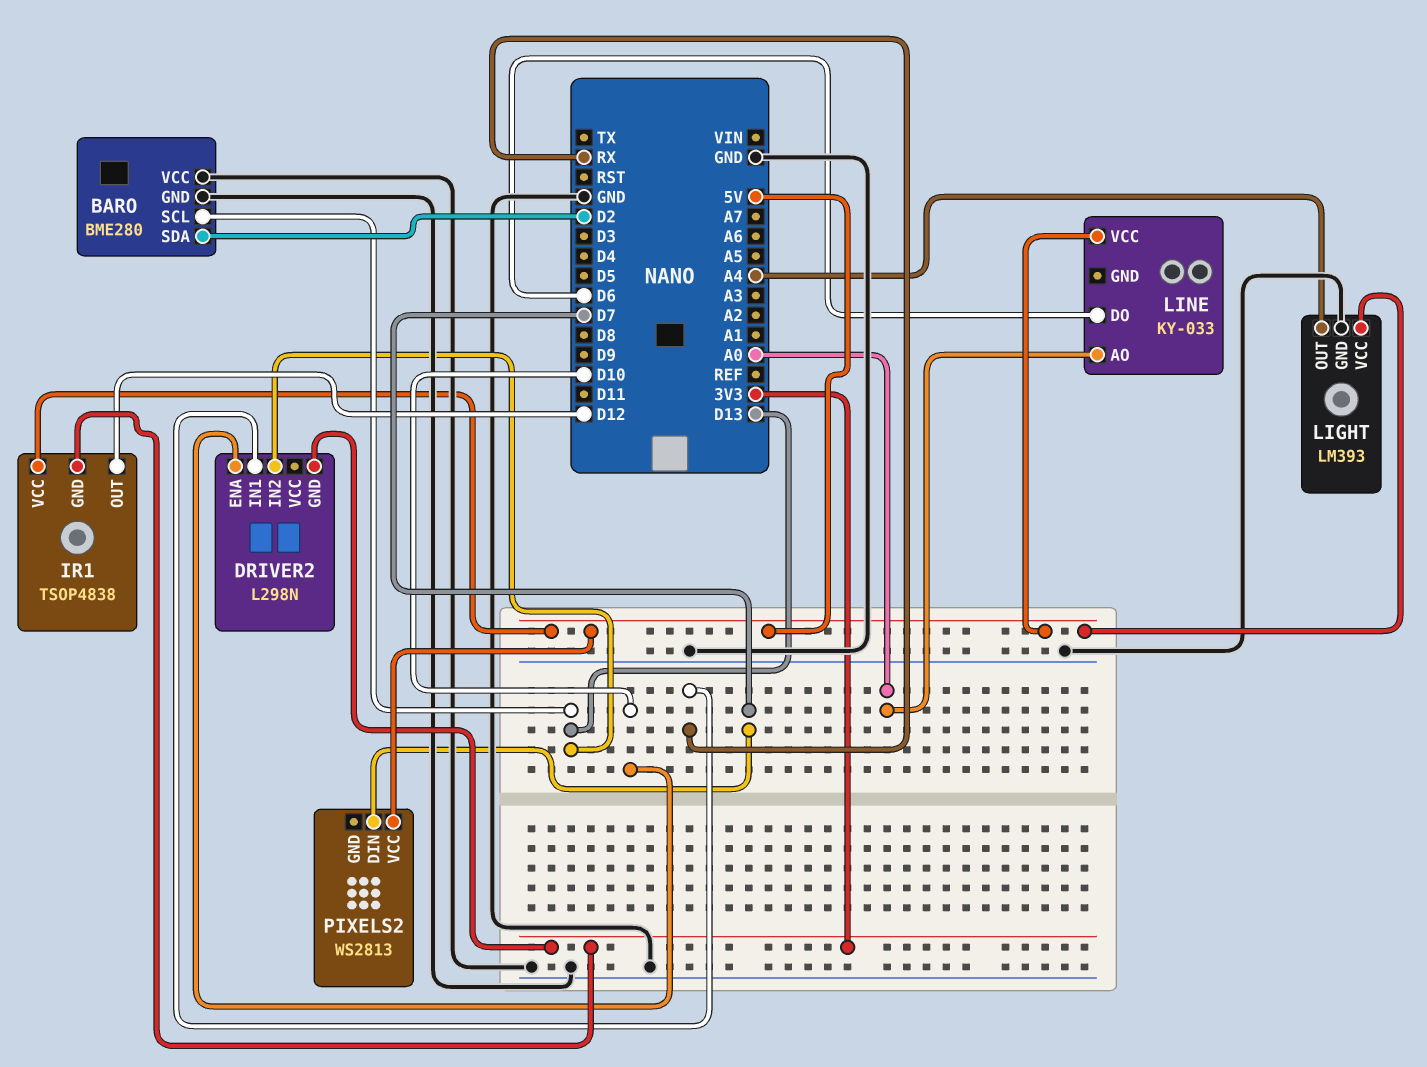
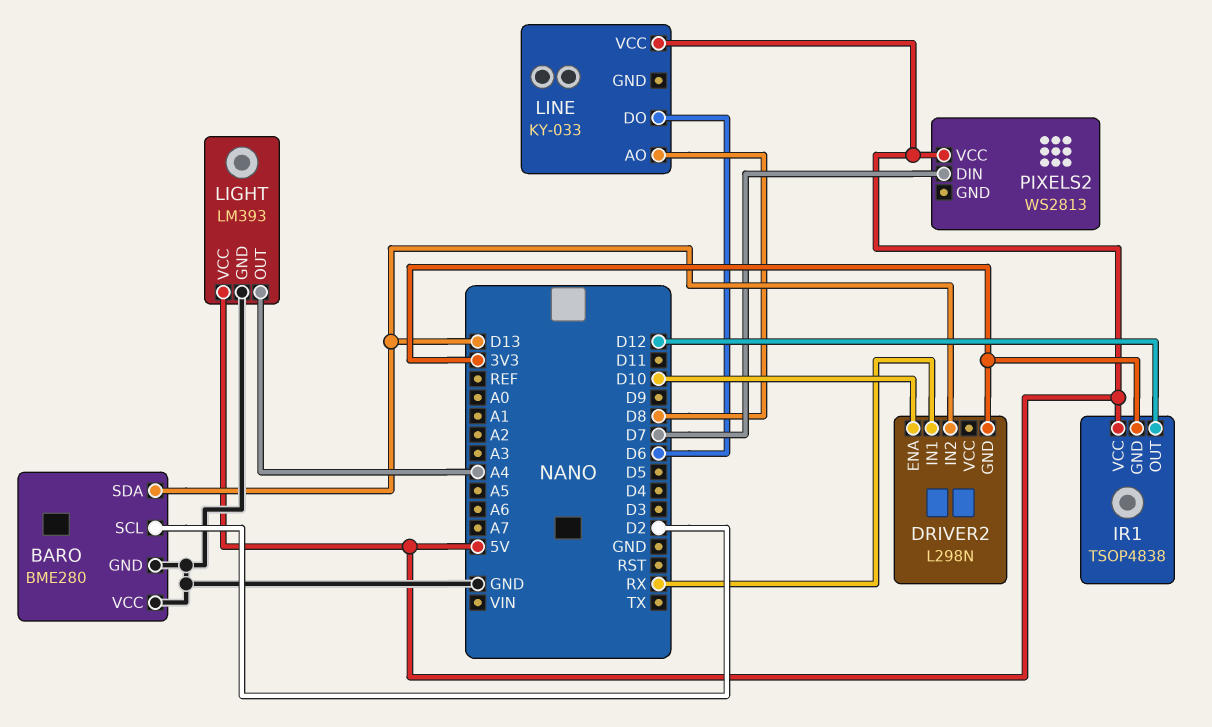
BARO pin SCL: D13 -> D2
BARO pin SDA: D2 -> D13
LINE pin AO: A0 -> D8

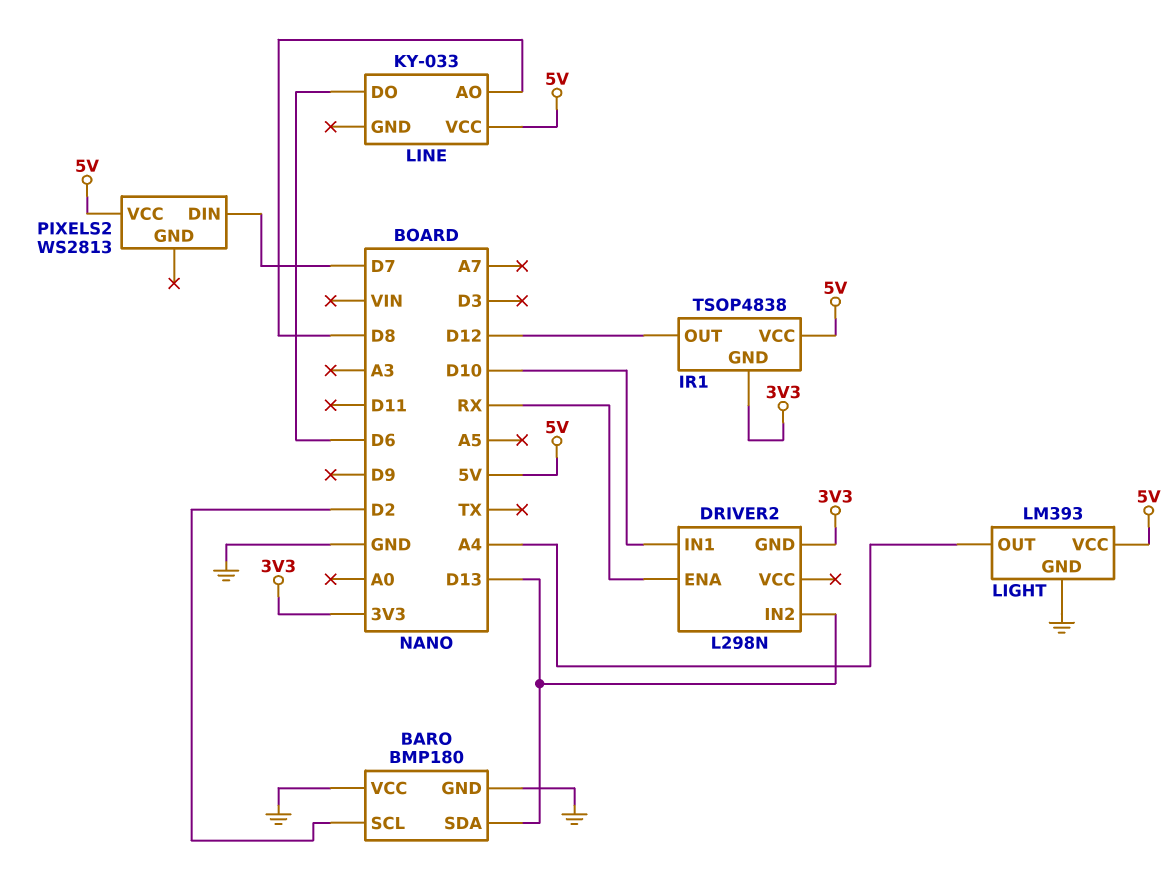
BARO: BME280 -> BMP180
DRIVER2 pin ENA: D10 -> RX
DRIVER2 pin IN1: RX -> D10

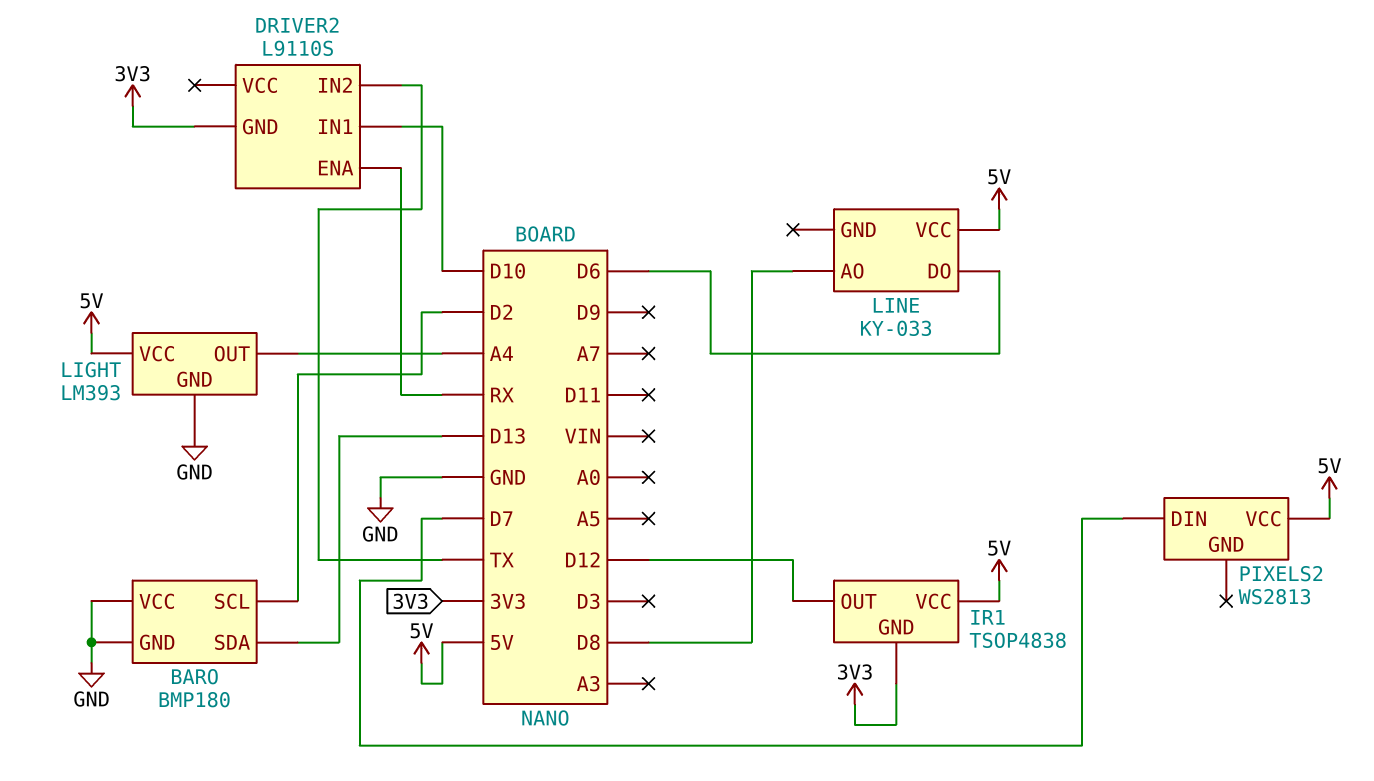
DRIVER2: L298N -> L9110S
DRIVER2 pin IN2: D13 -> TX

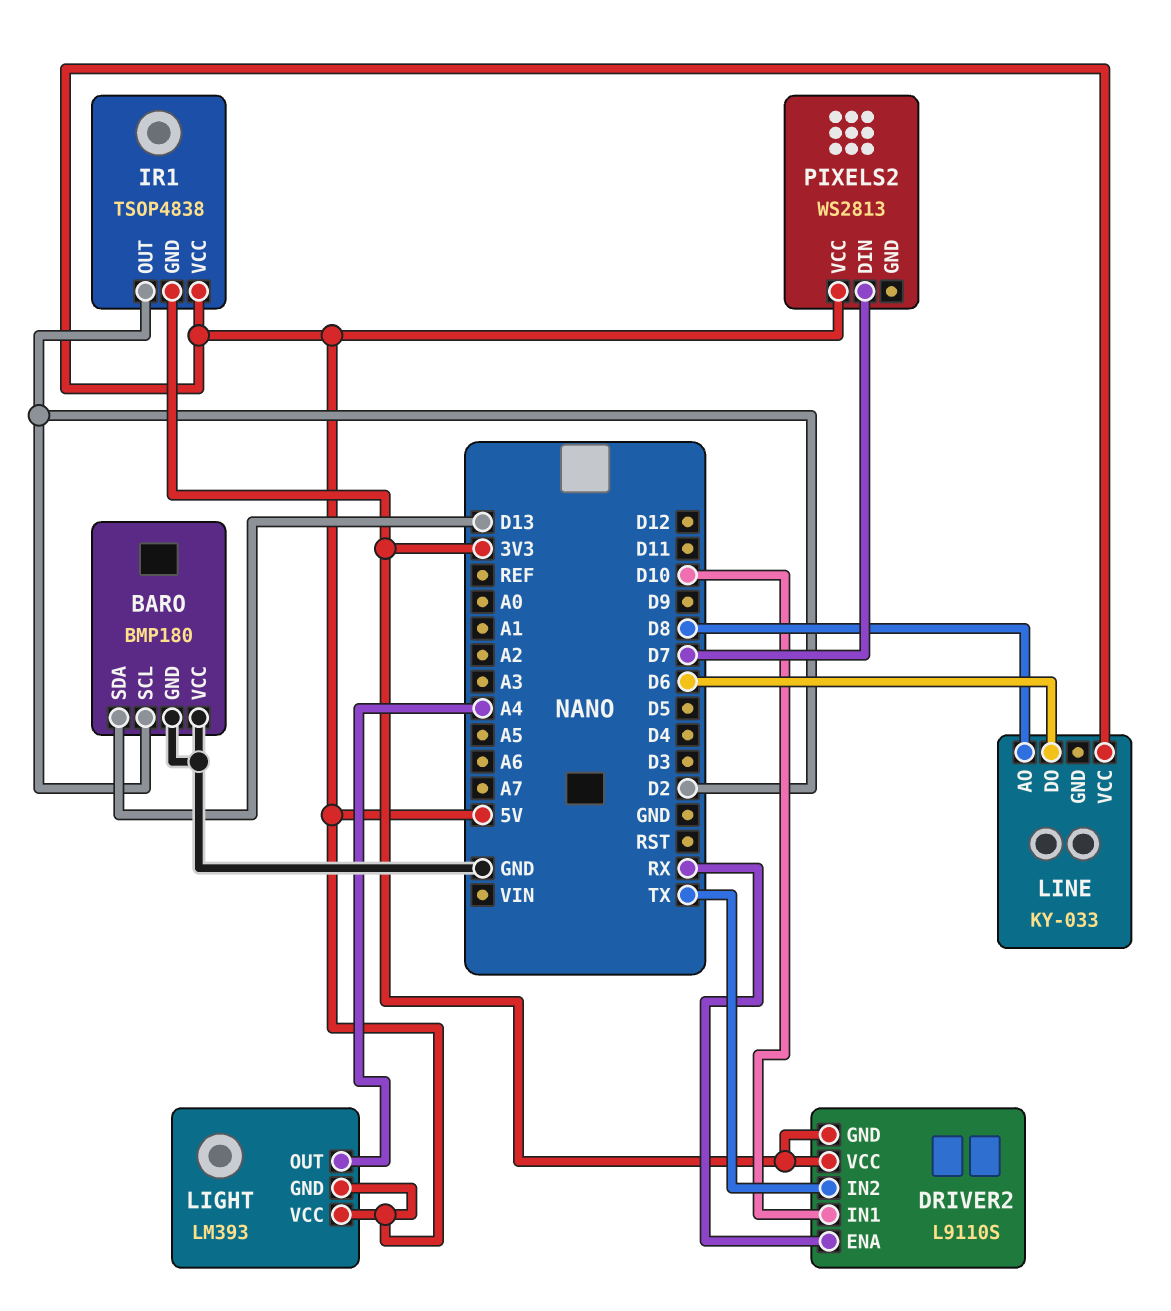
DRIVER2 pin VCC: none -> 3V3
IR1 pin OUT: D12 -> D2
LIGHT pin GND: GND -> 5V

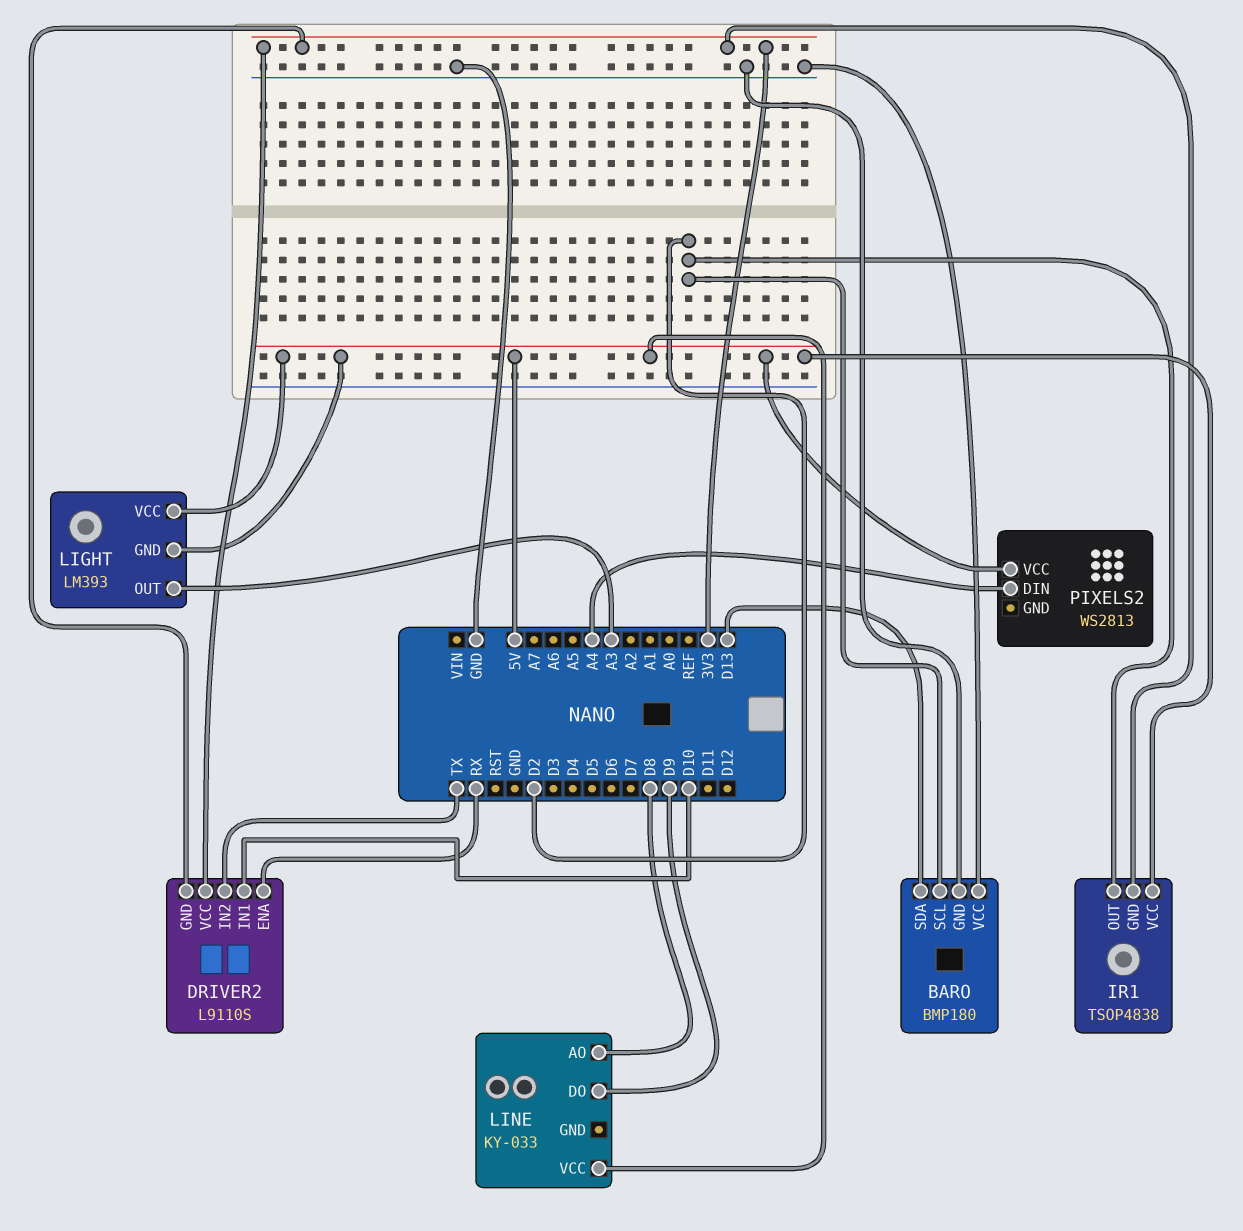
LIGHT pin OUT: A4 -> A3
LINE pin DO: D6 -> D9
PIXELS2 pin DIN: D7 -> A4

